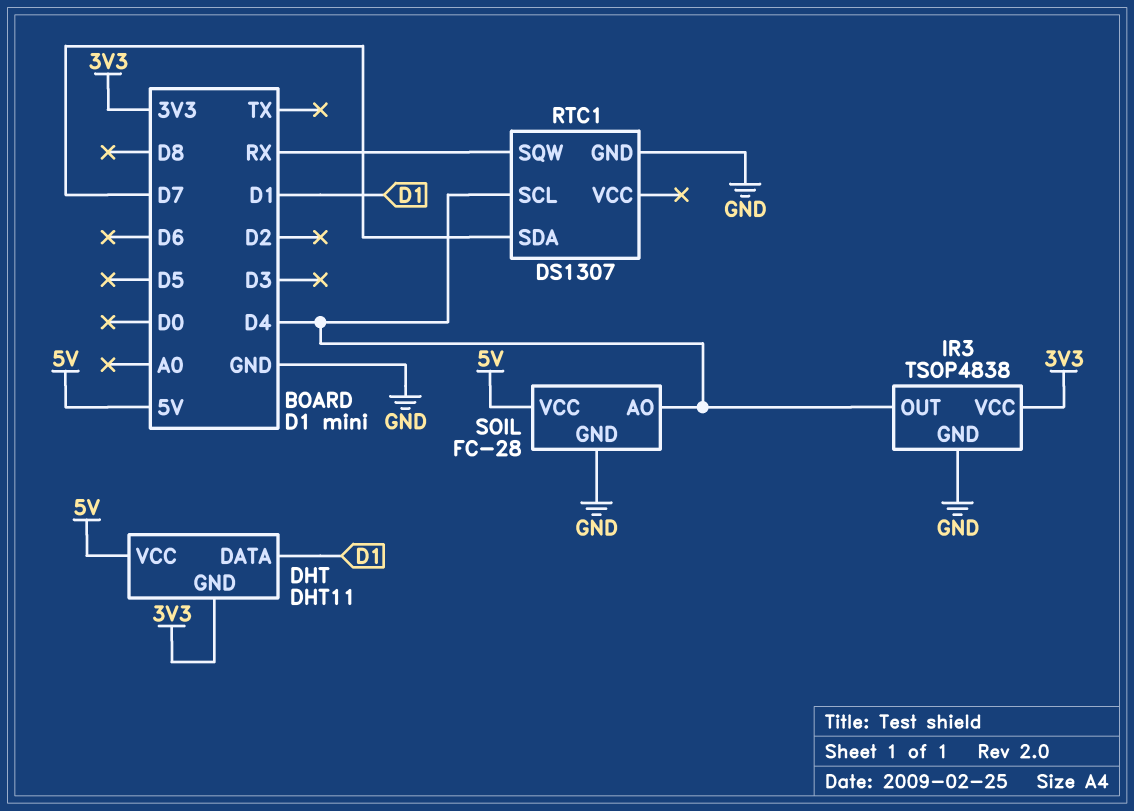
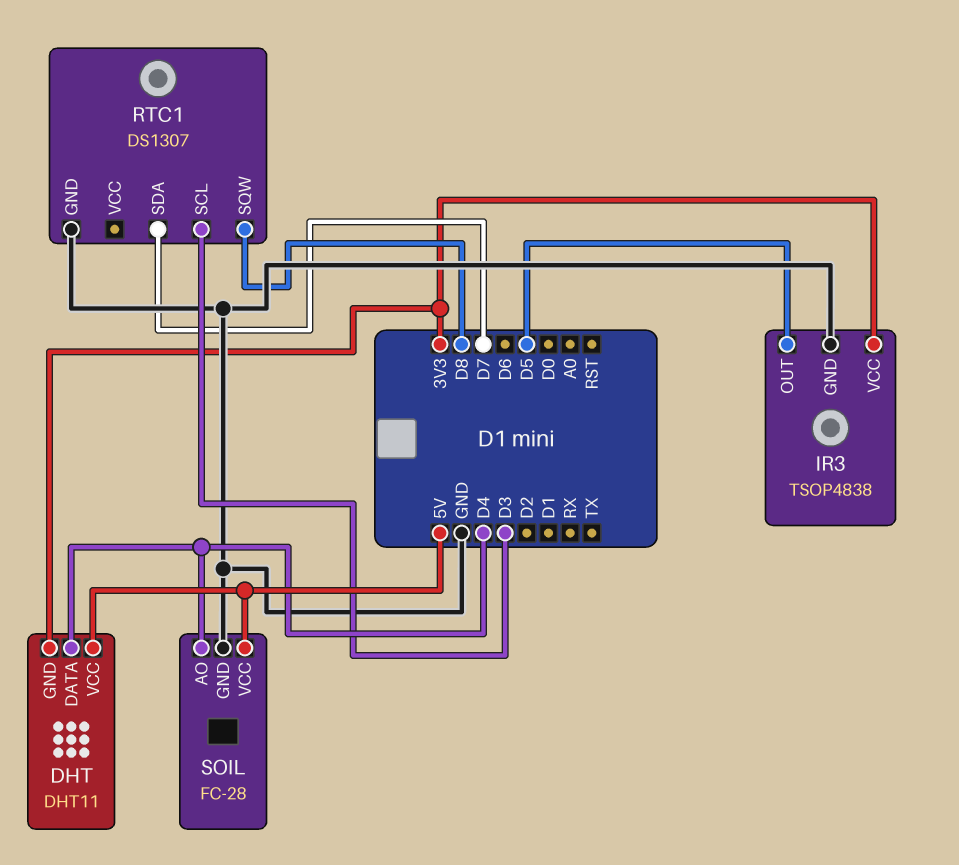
DHT pin DATA: D1 -> D4
IR3 pin OUT: D4 -> D5
RTC1 pin SCL: D4 -> D3
RTC1 pin SQW: RX -> D8

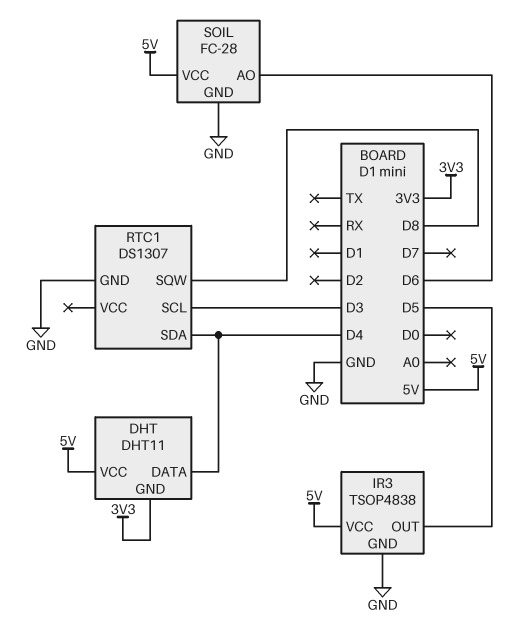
IR3 pin VCC: 3V3 -> 5V
RTC1 pin SDA: D7 -> D4
SOIL pin AO: D4 -> D6

